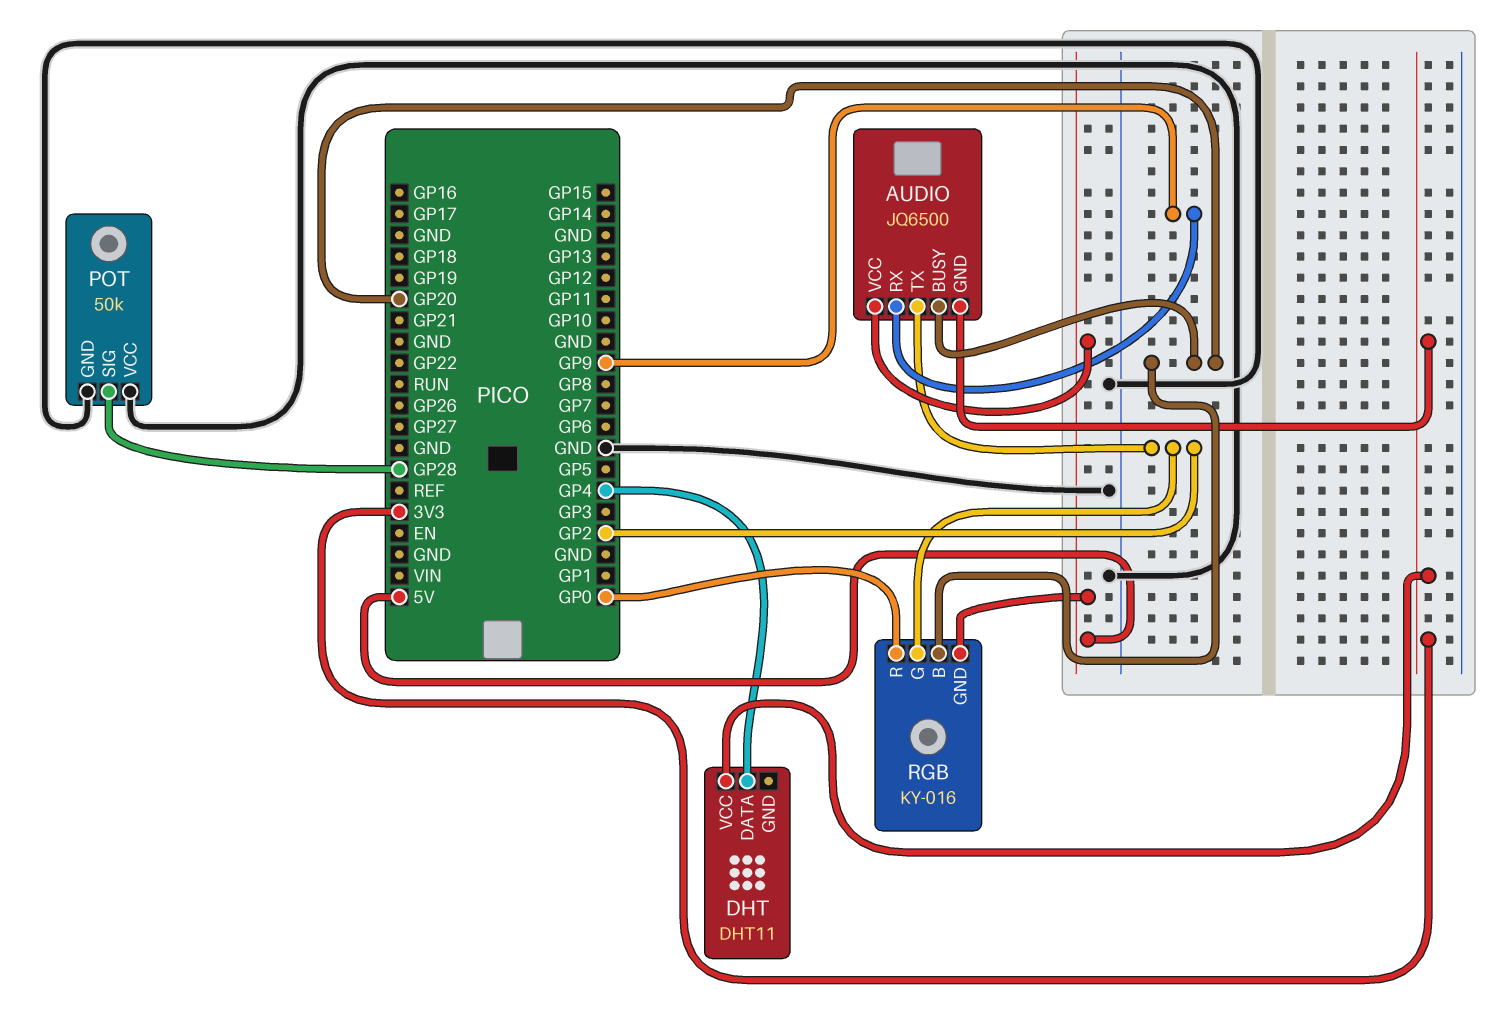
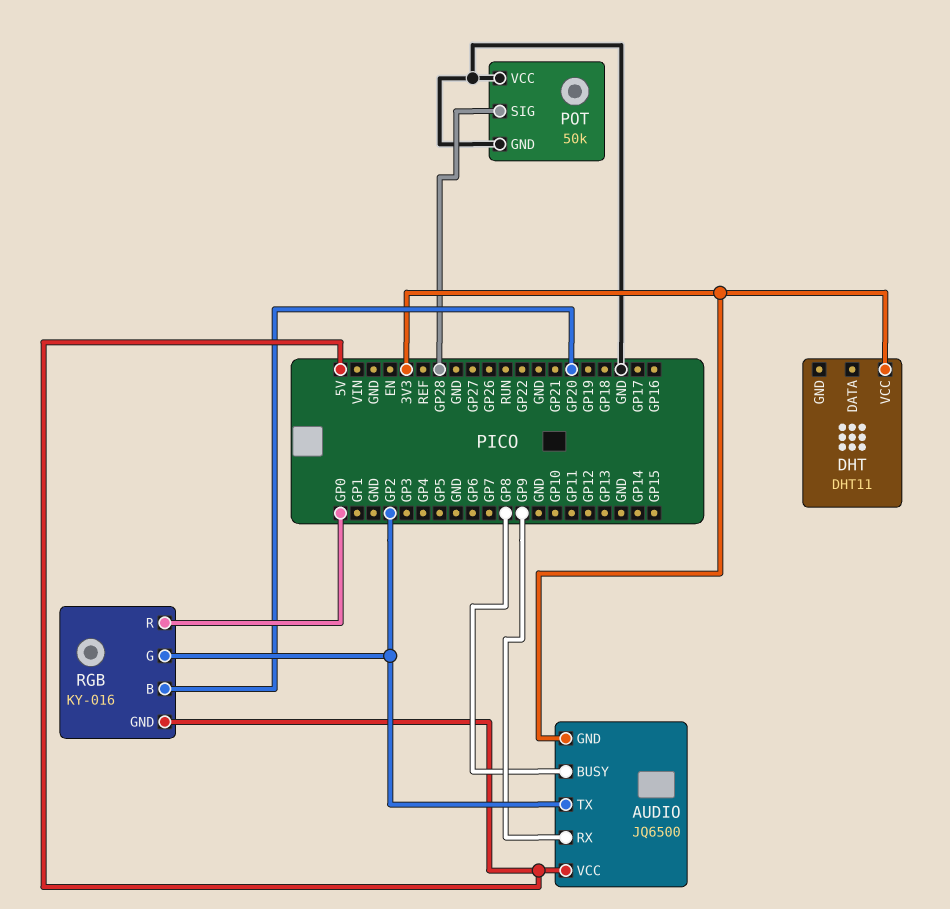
AUDIO pin BUSY: GP20 -> GP8
DHT pin DATA: GP4 -> none

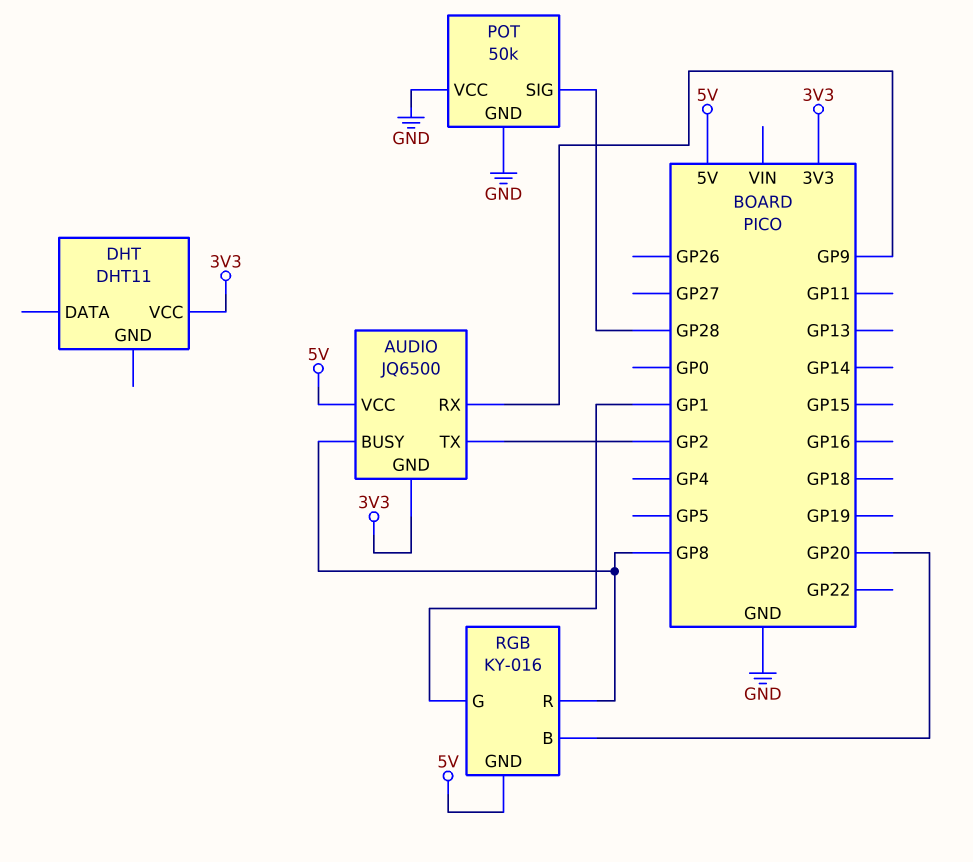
RGB pin G: GP2 -> GP1
RGB pin R: GP0 -> GP8

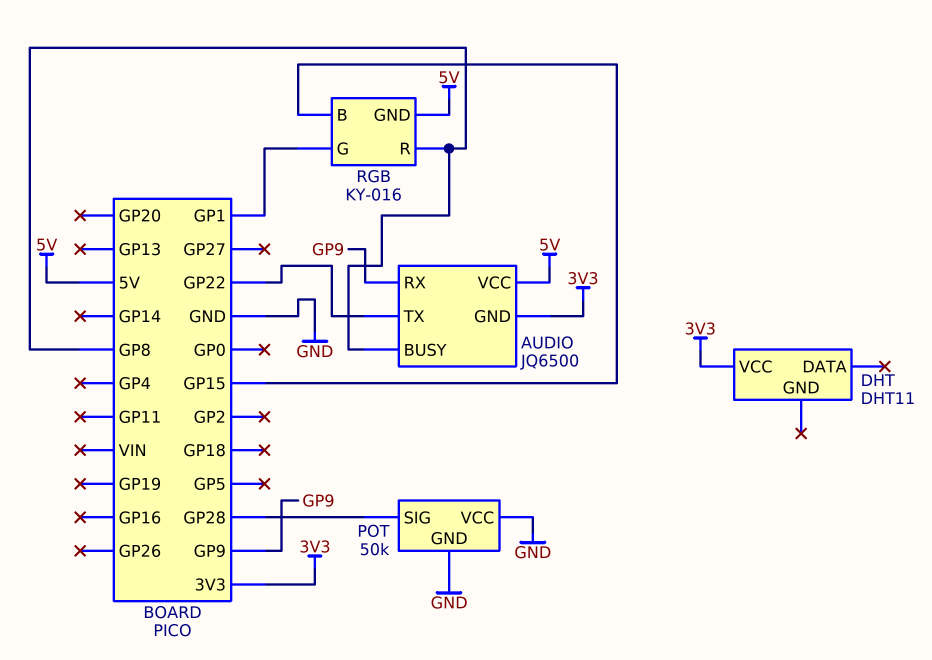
AUDIO pin TX: GP2 -> GP22
RGB pin B: GP20 -> GP15

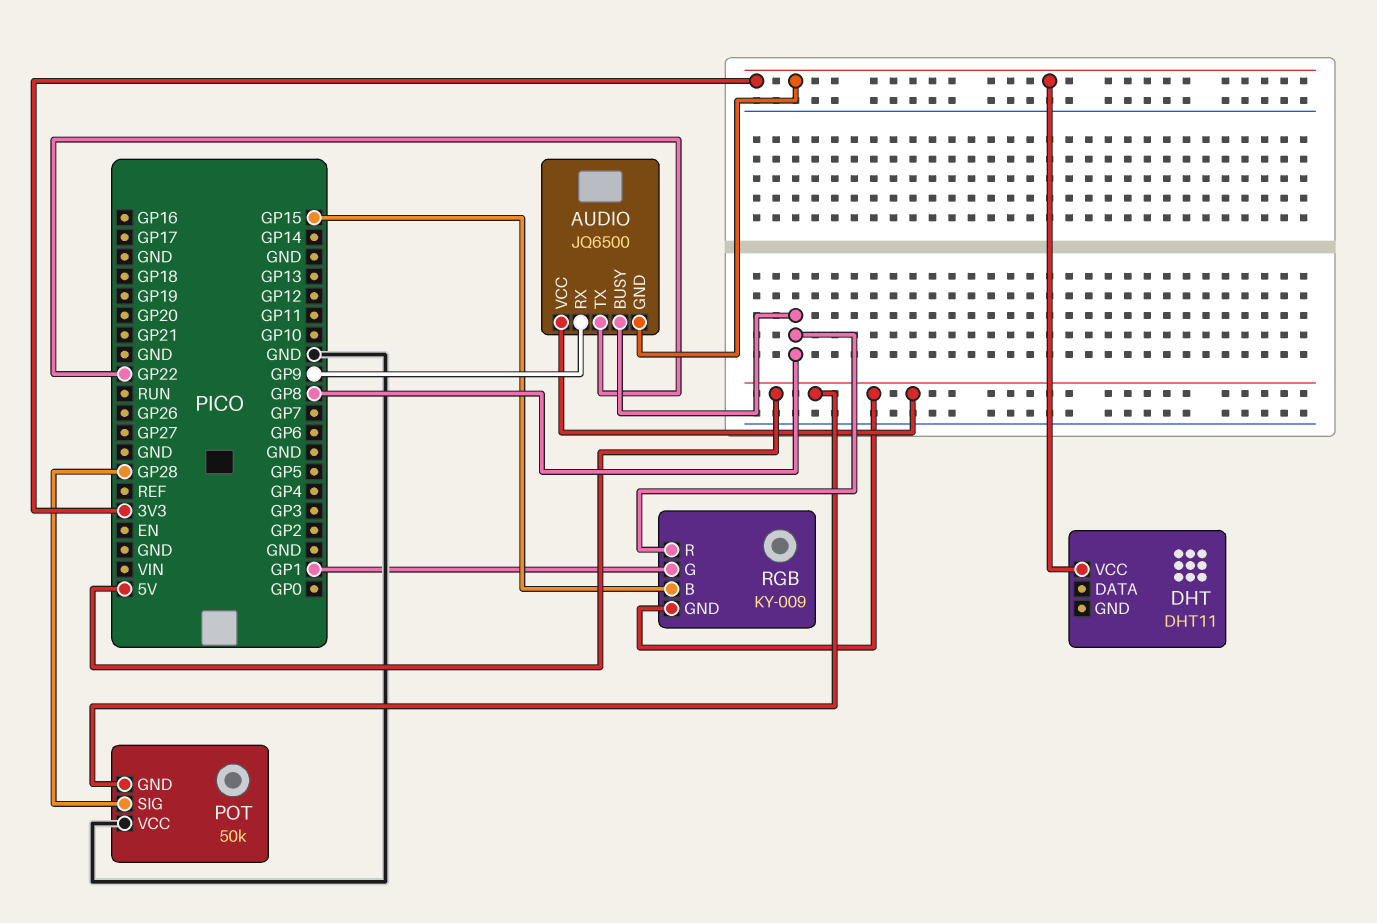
POT pin GND: GND -> 5V
RGB: KY-016 -> KY-009

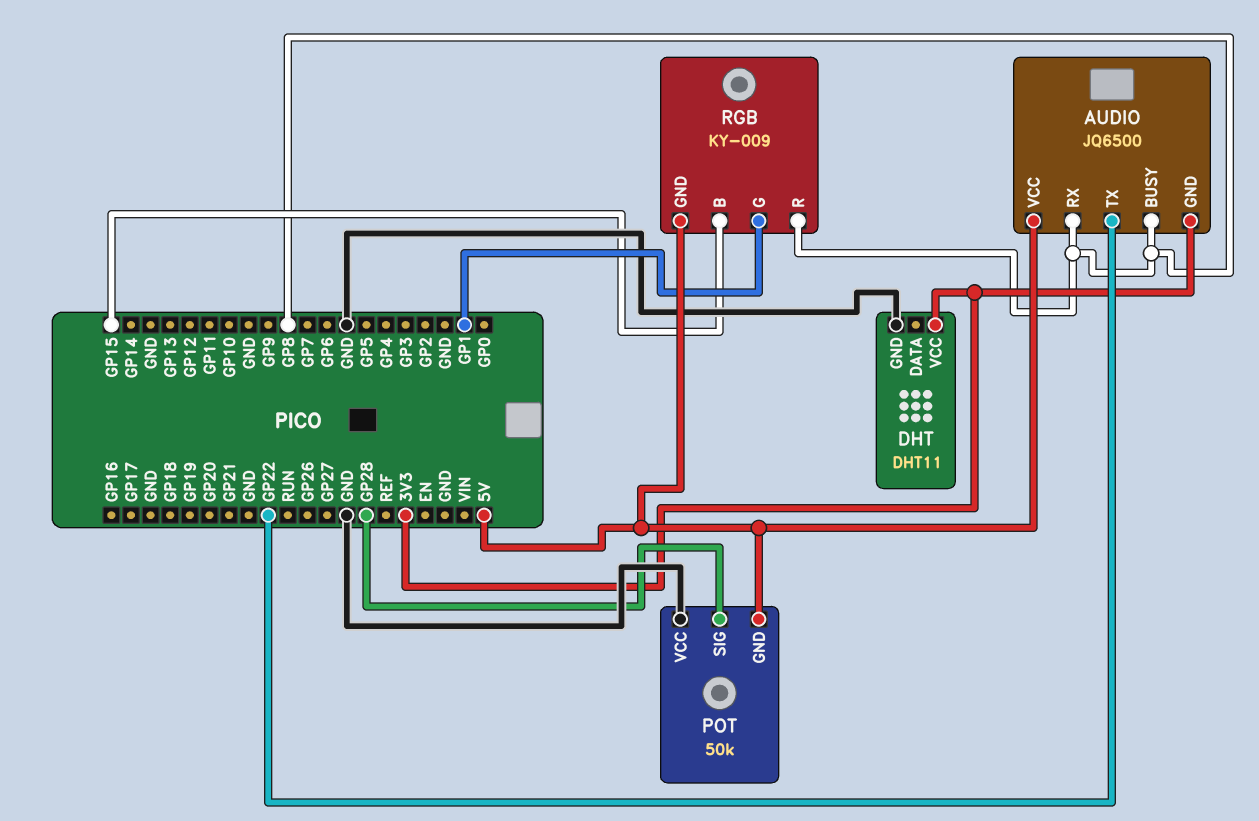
AUDIO pin RX: GP9 -> GP8
DHT pin GND: none -> GND

